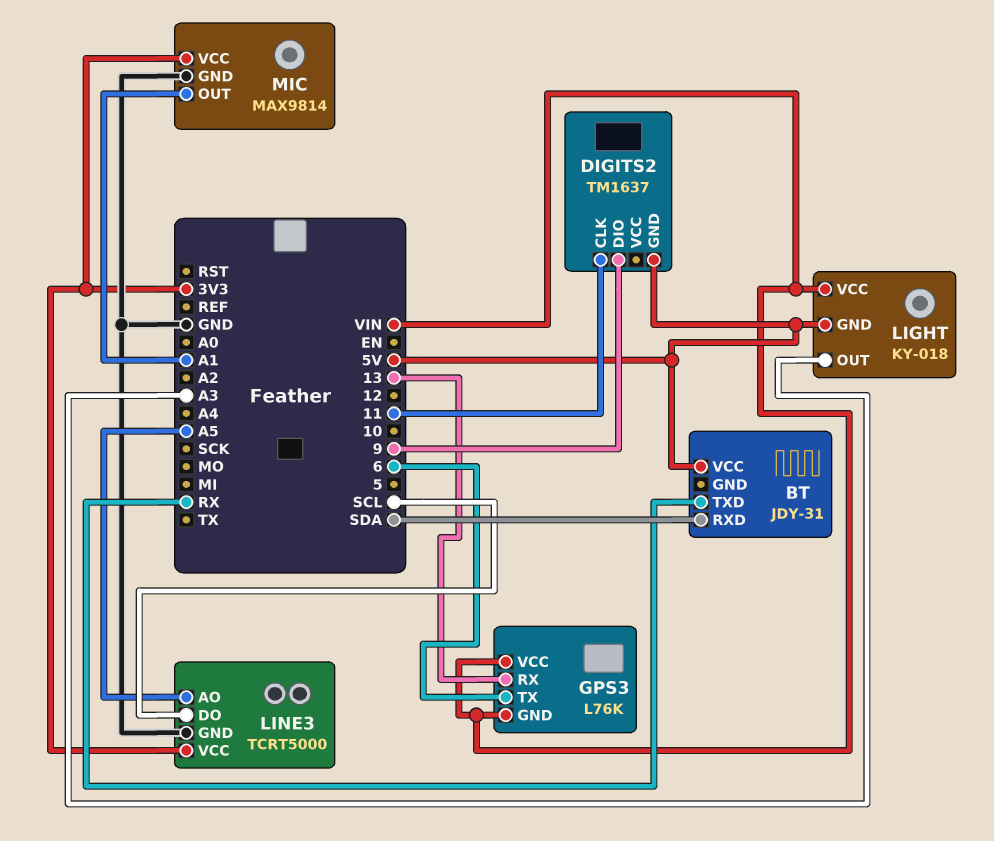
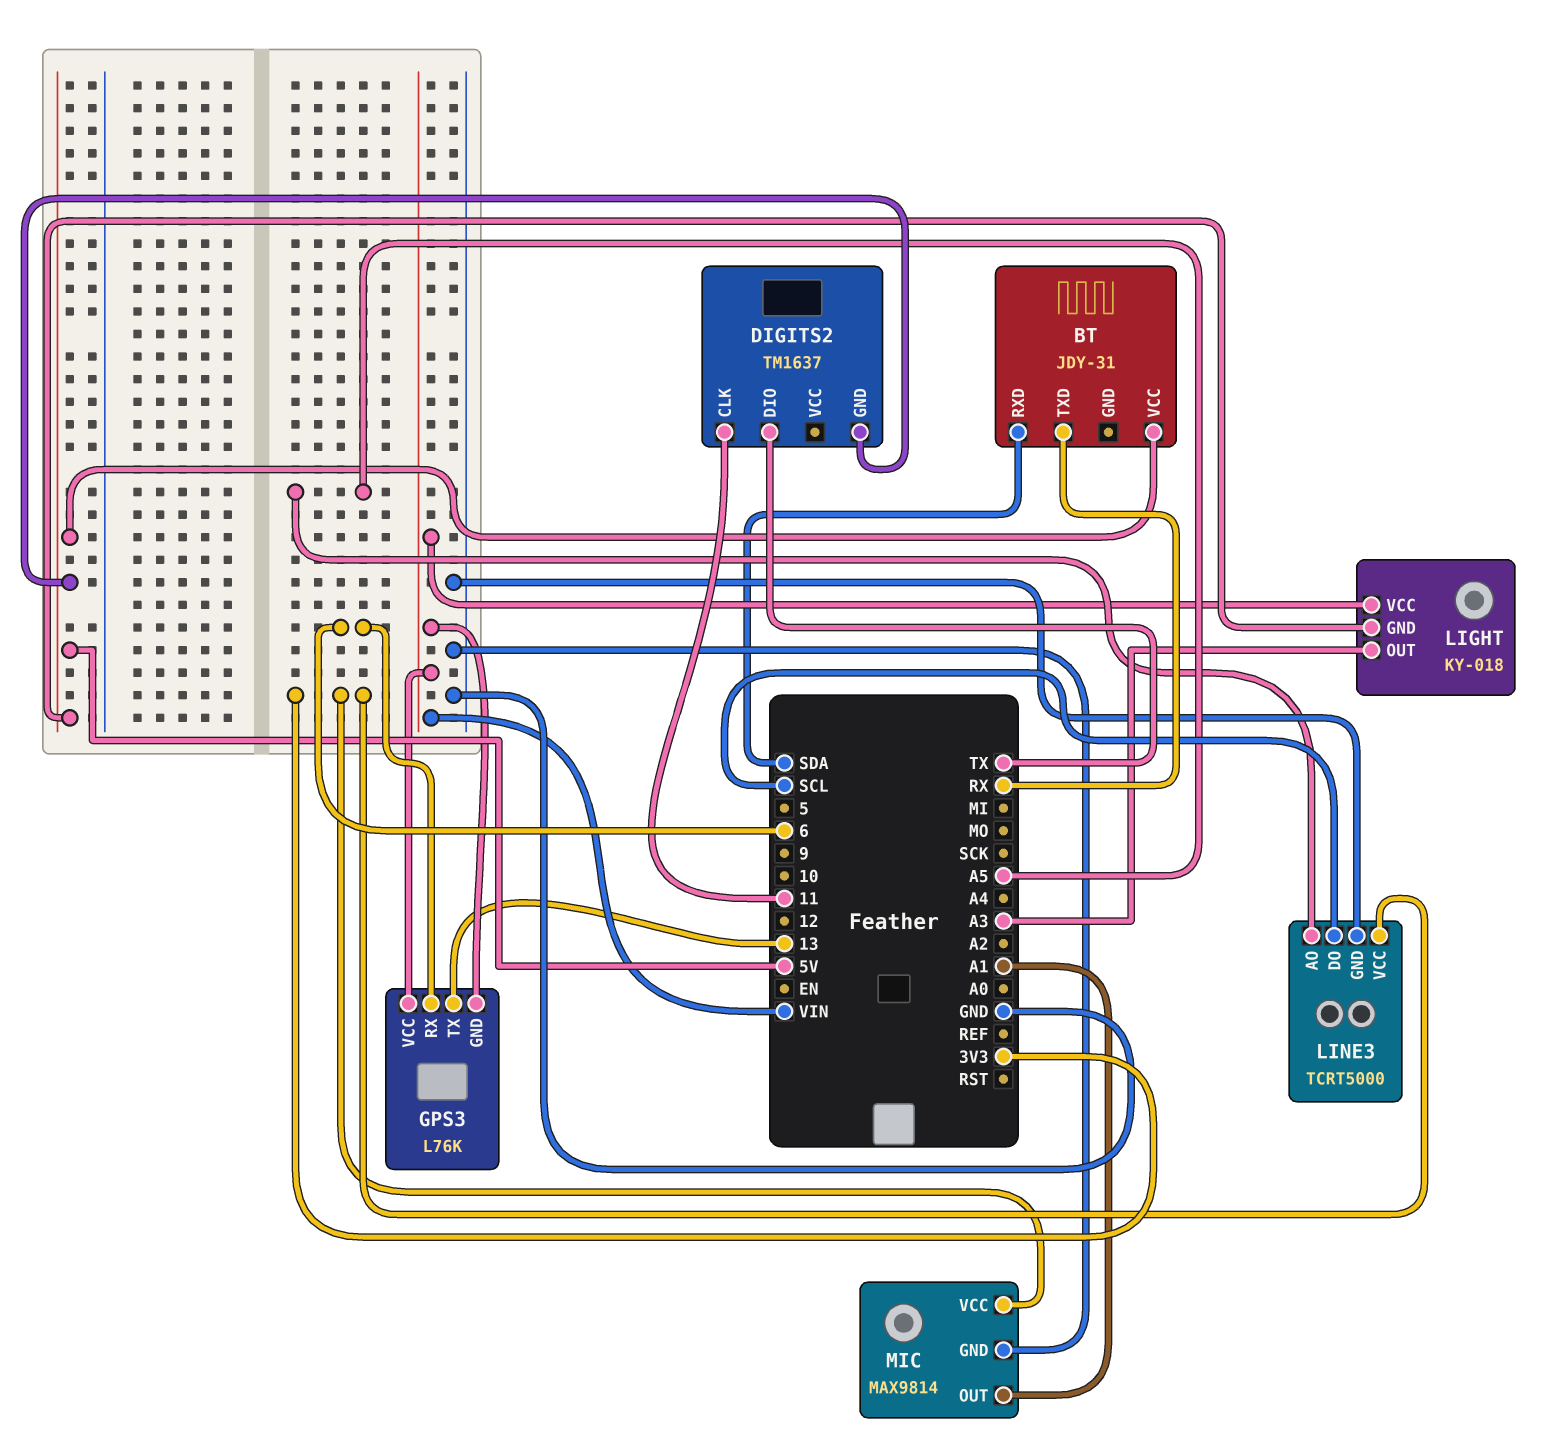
DIGITS2 pin DIO: 9 -> TX
GPS3 pin RX: 13 -> 6
GPS3 pin TX: 6 -> 13

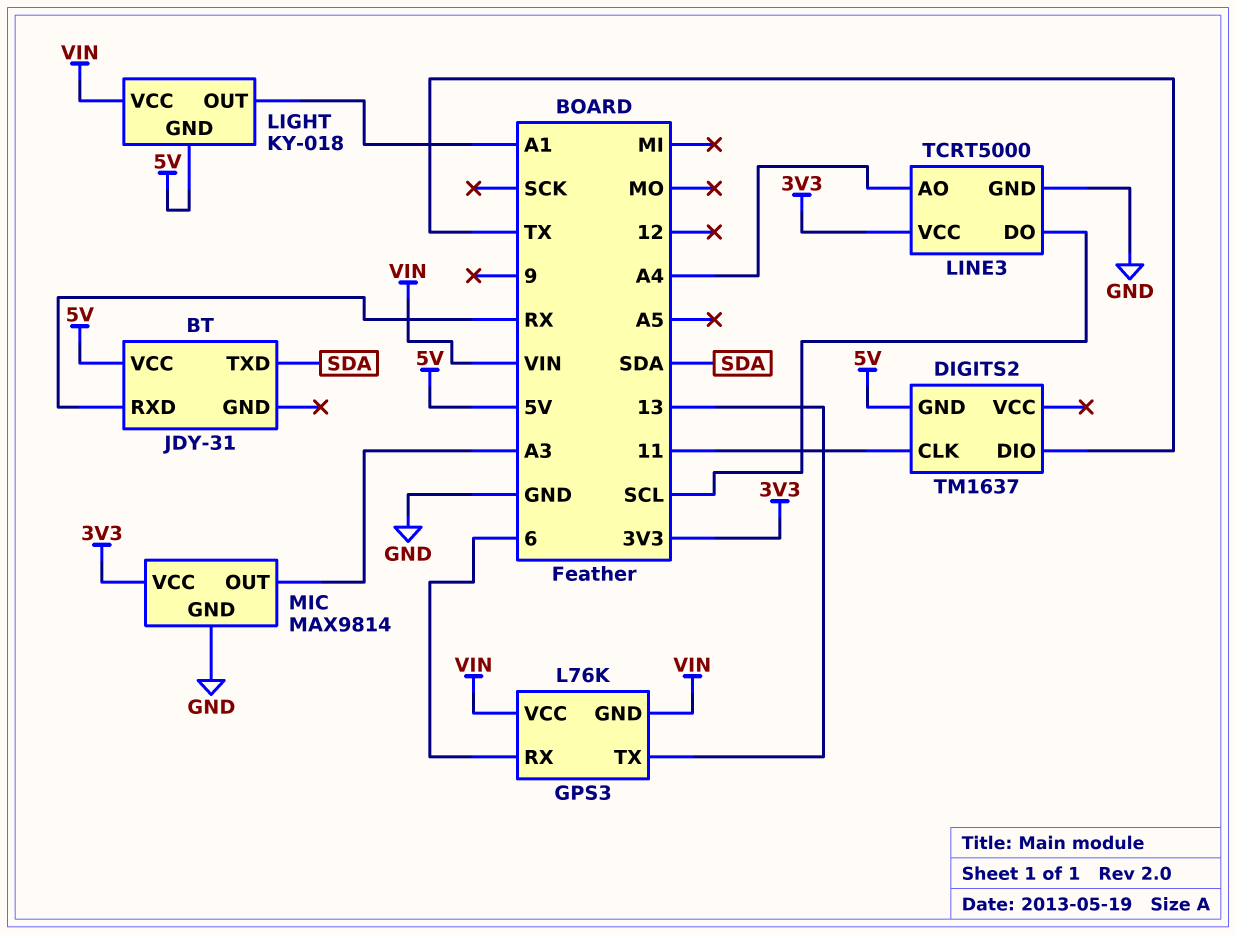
BT pin RXD: SDA -> RX
BT pin TXD: RX -> SDA
LIGHT pin OUT: A3 -> A1
LINE3 pin AO: A5 -> A4
MIC pin OUT: A1 -> A3

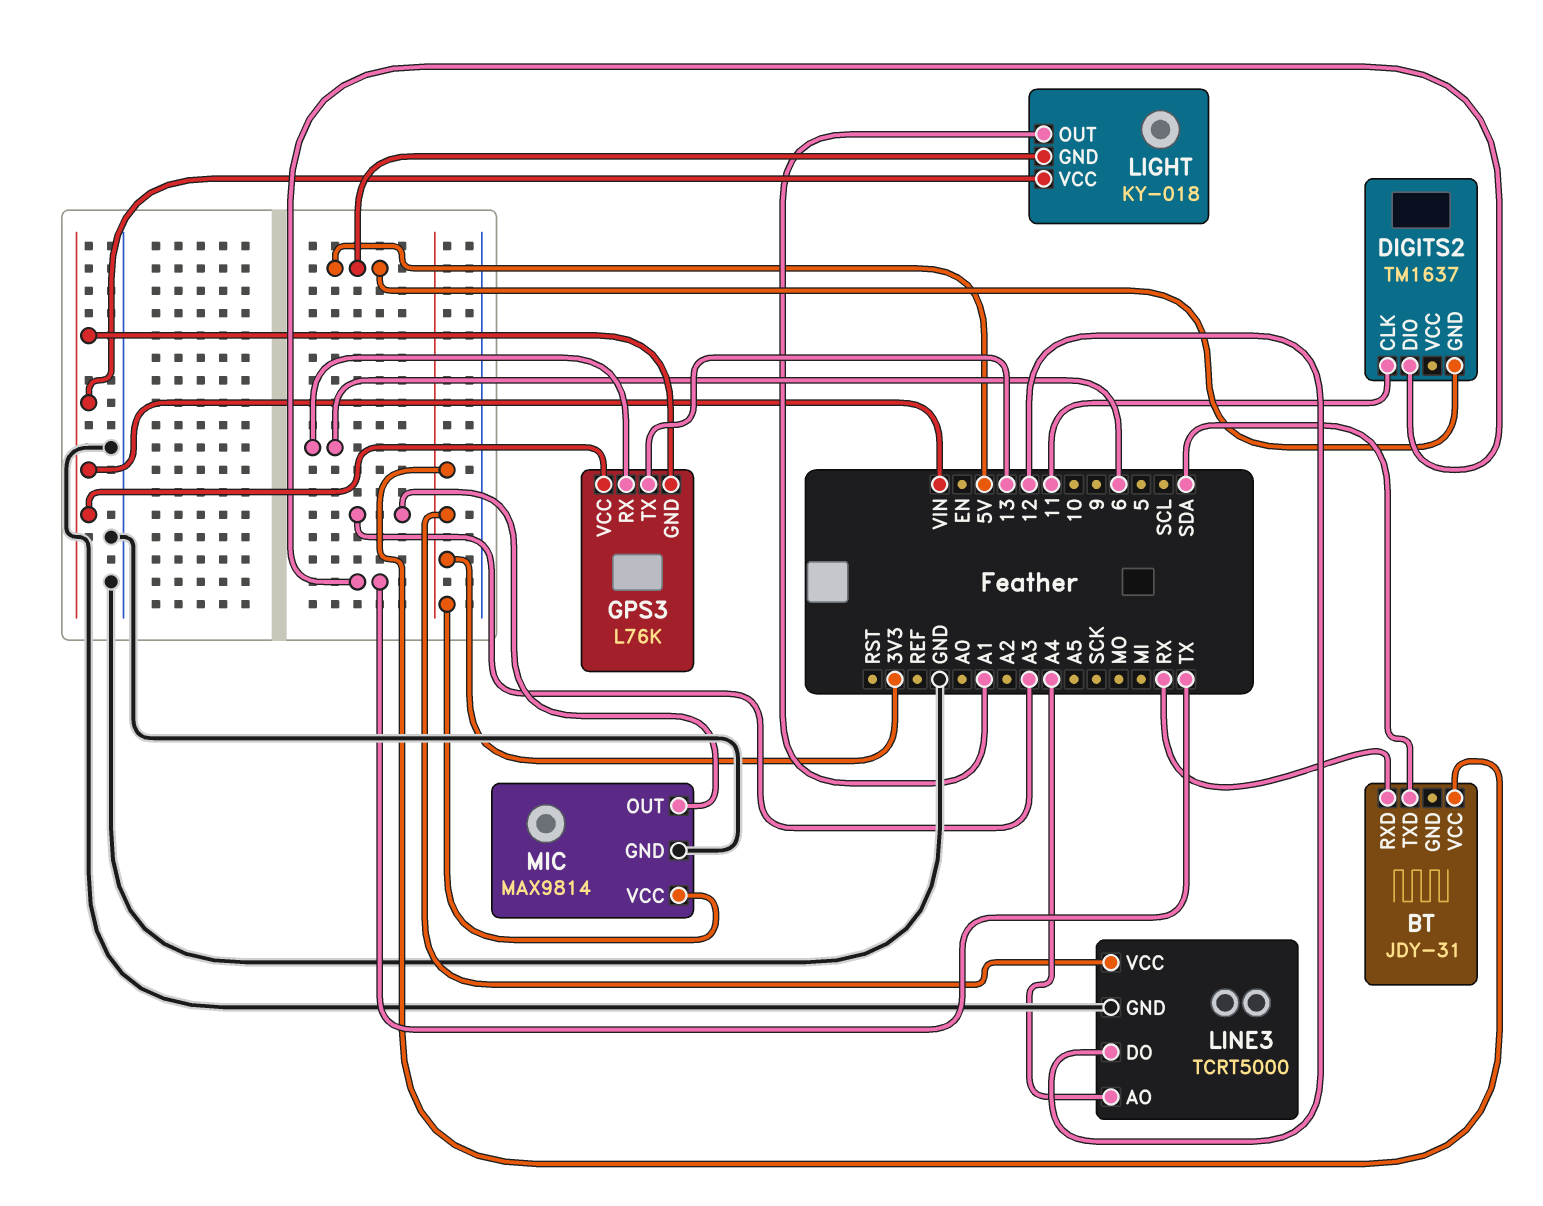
BT pin VCC: 5V -> 3V3
LINE3 pin DO: SCL -> 12

